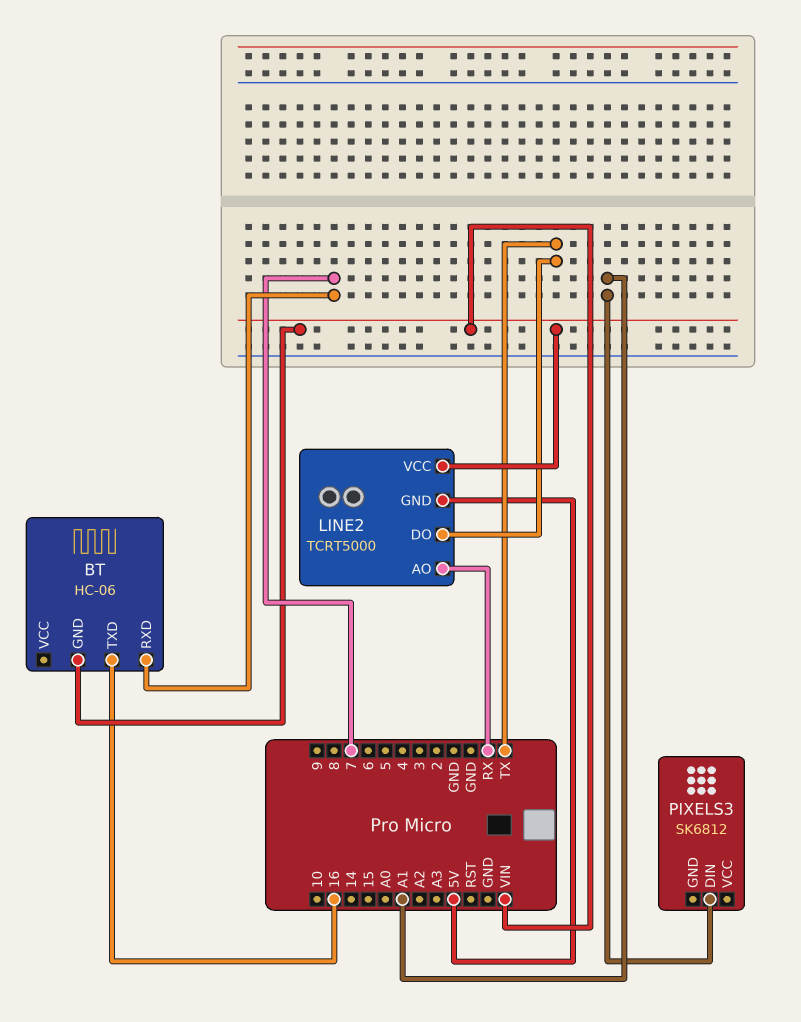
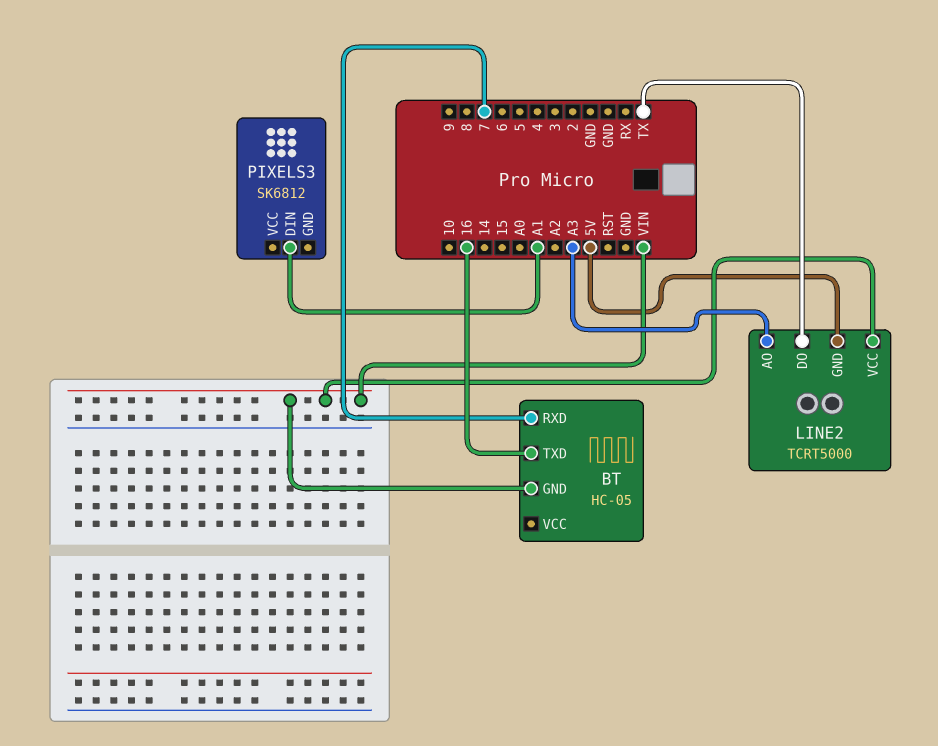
BT: HC-06 -> HC-05
LINE2 pin AO: RX -> A3

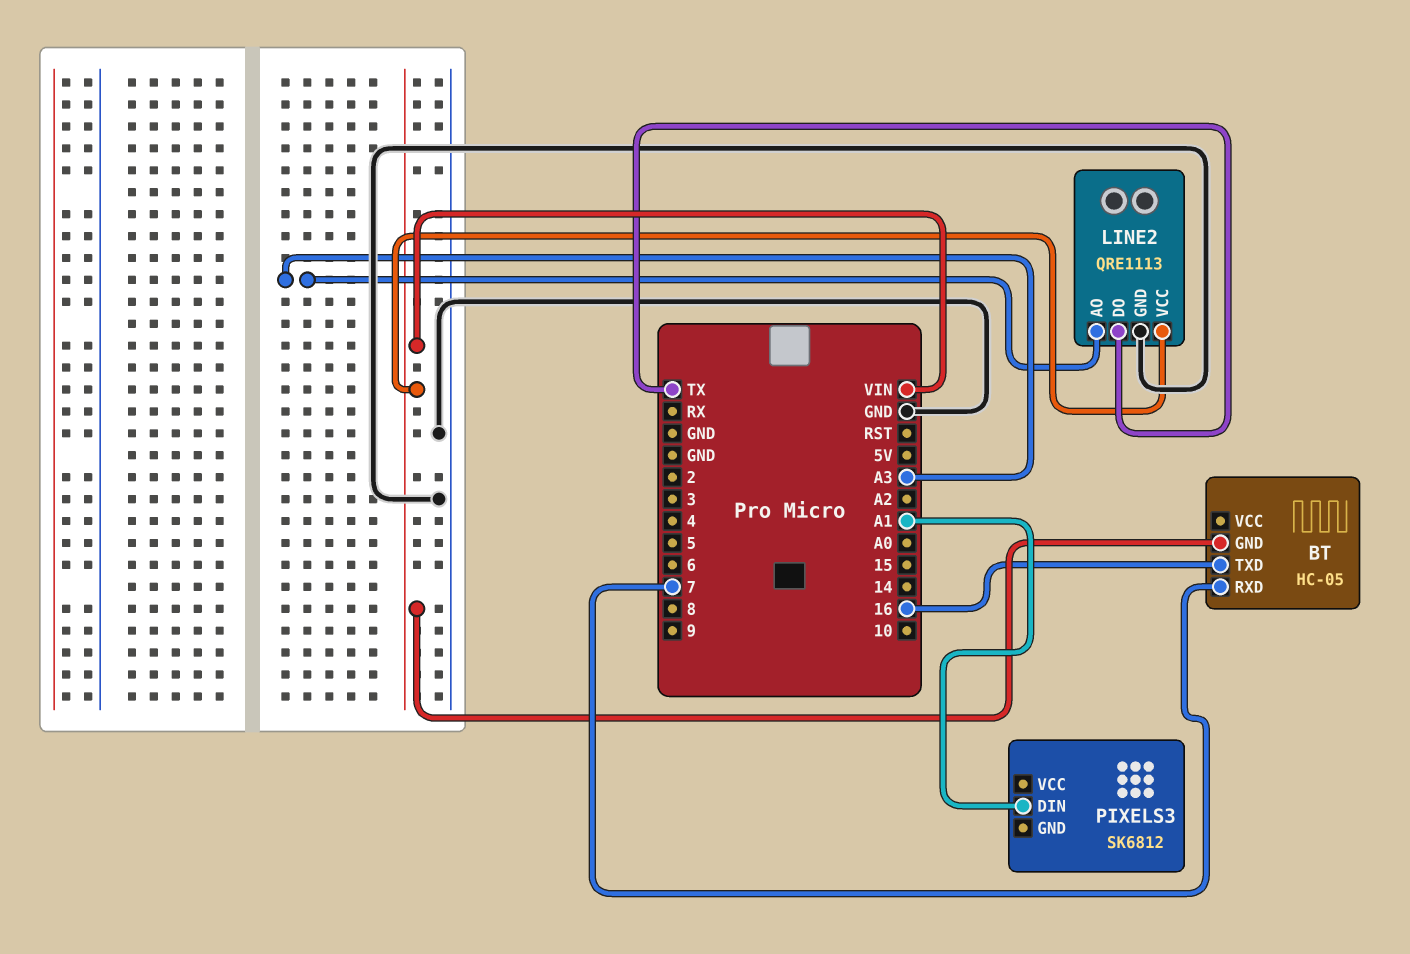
LINE2: TCRT5000 -> QRE1113
LINE2 pin GND: 5V -> GND

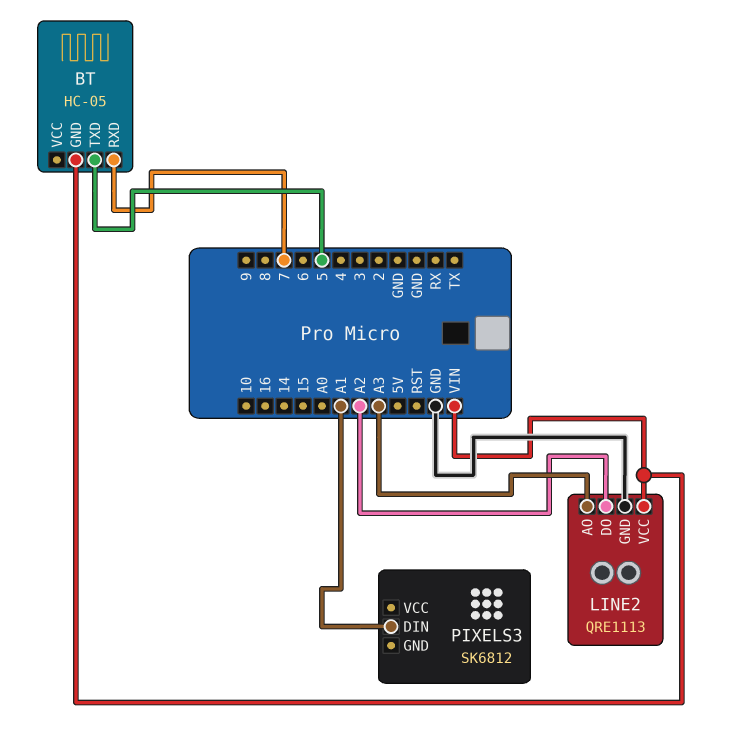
BT pin TXD: 16 -> 5
LINE2 pin DO: TX -> A2

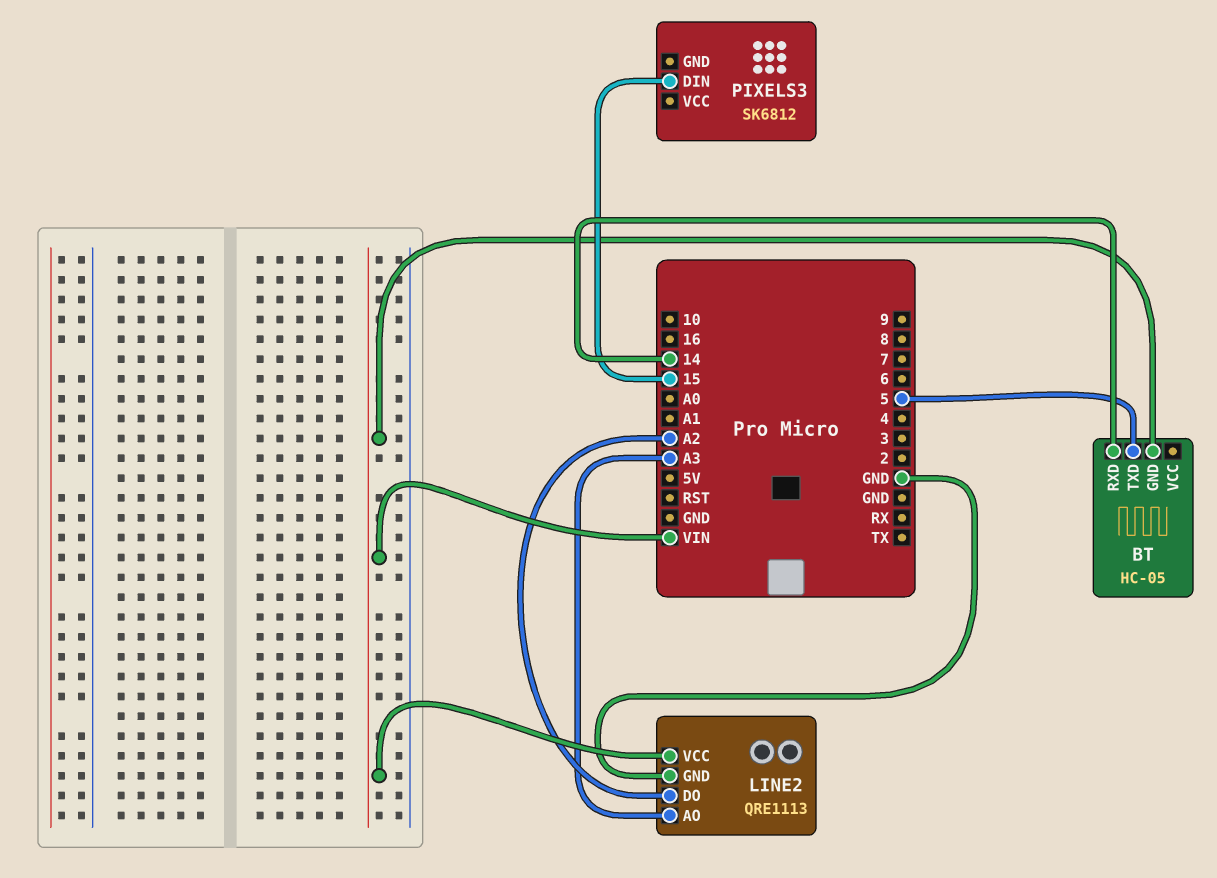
BT pin RXD: 7 -> 14
PIXELS3 pin DIN: A1 -> 15

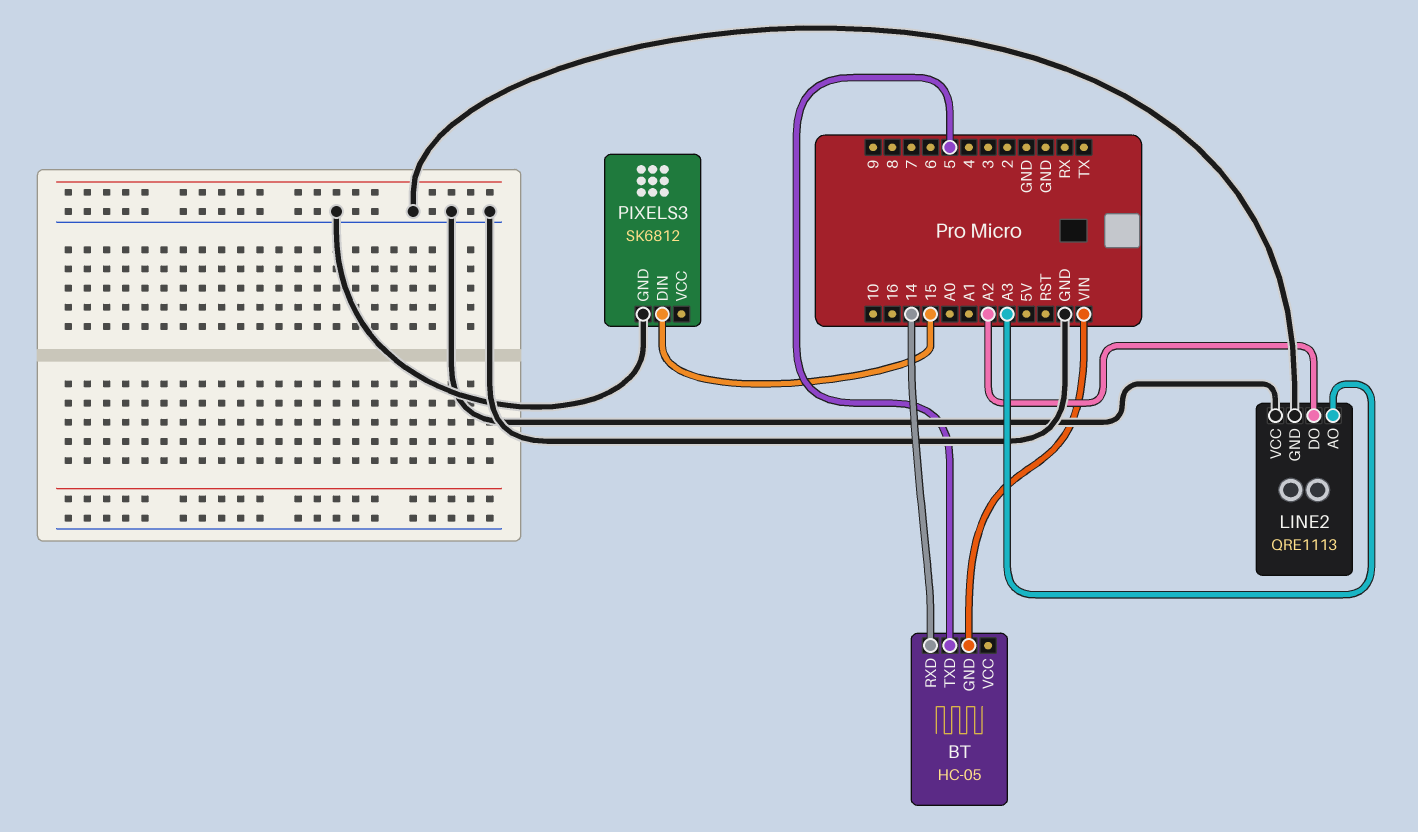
LINE2 pin VCC: VIN -> GND
PIXELS3 pin GND: none -> GND

